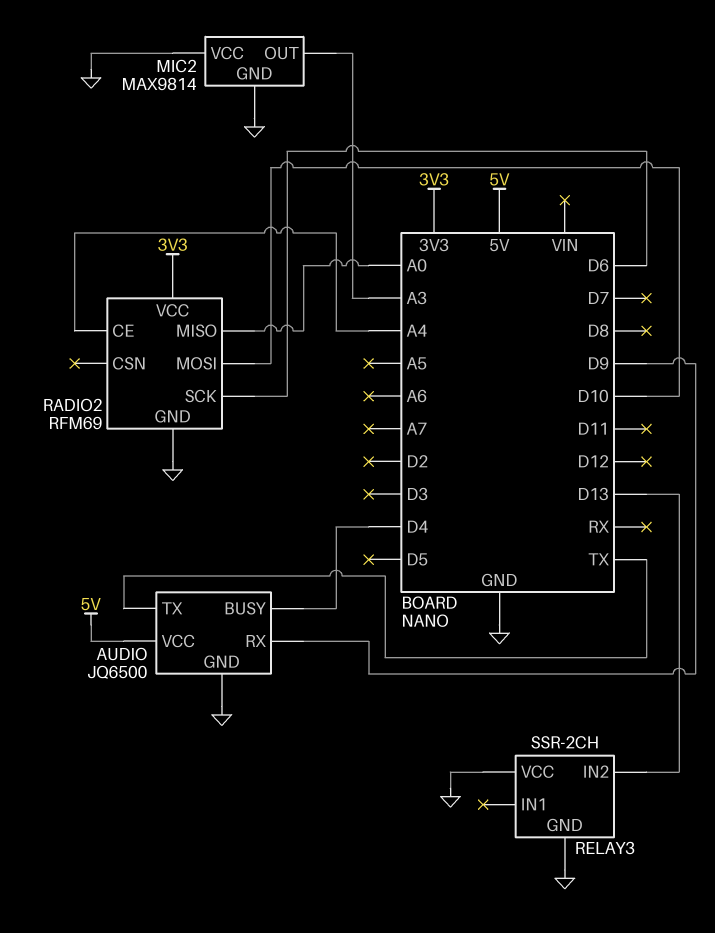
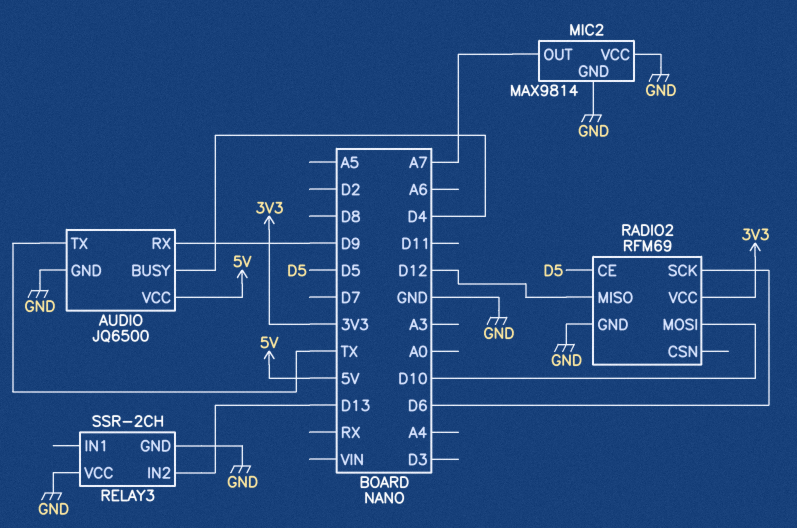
MIC2 pin OUT: A3 -> A7
RADIO2 pin CE: A4 -> D5
RADIO2 pin MISO: A0 -> D12

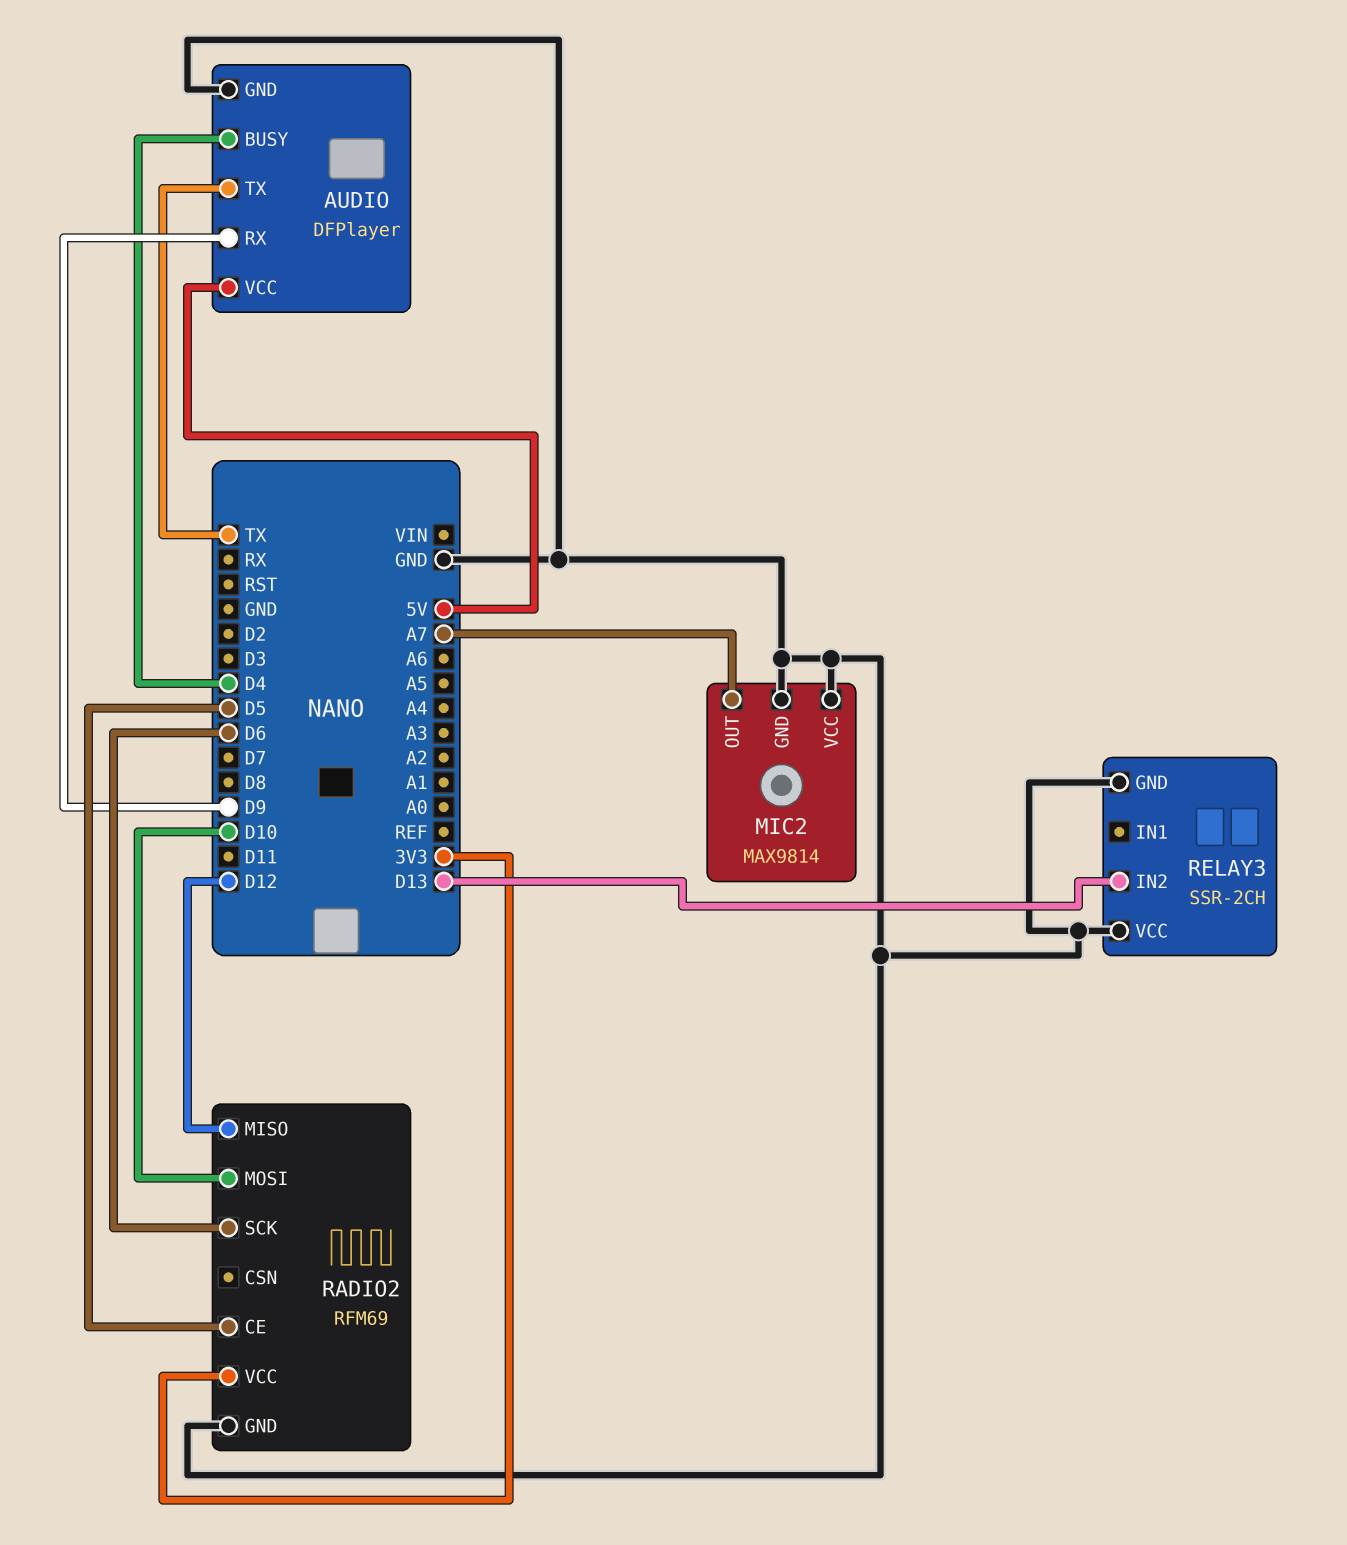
AUDIO: JQ6500 -> DFPlayer

